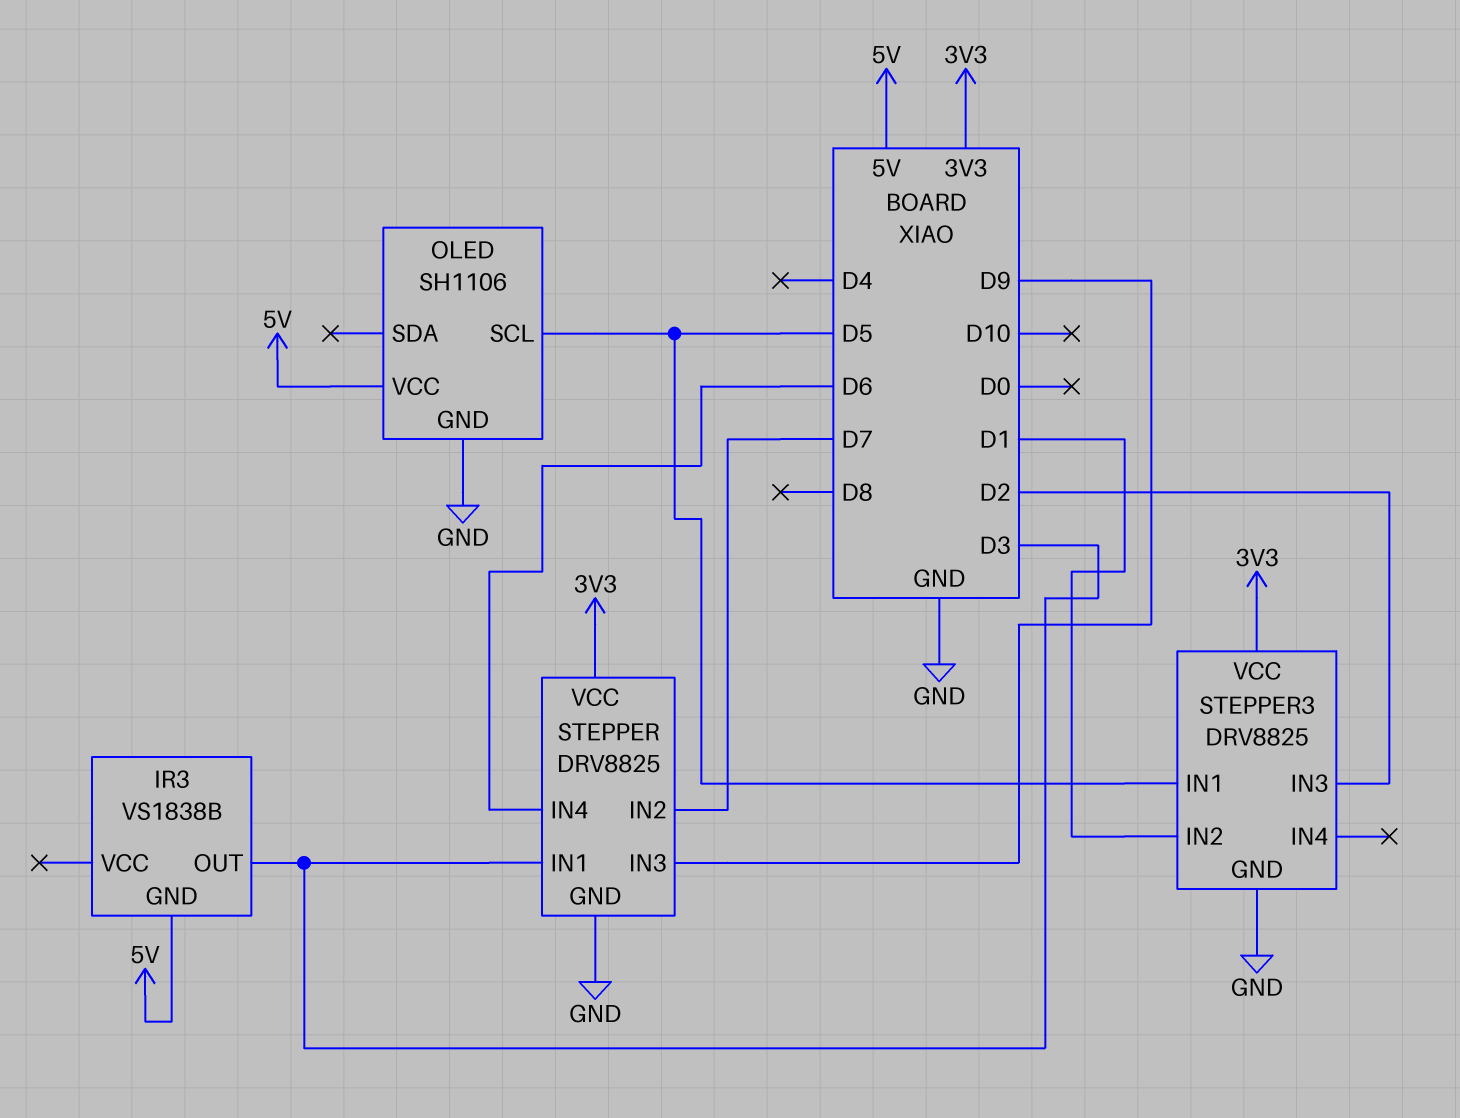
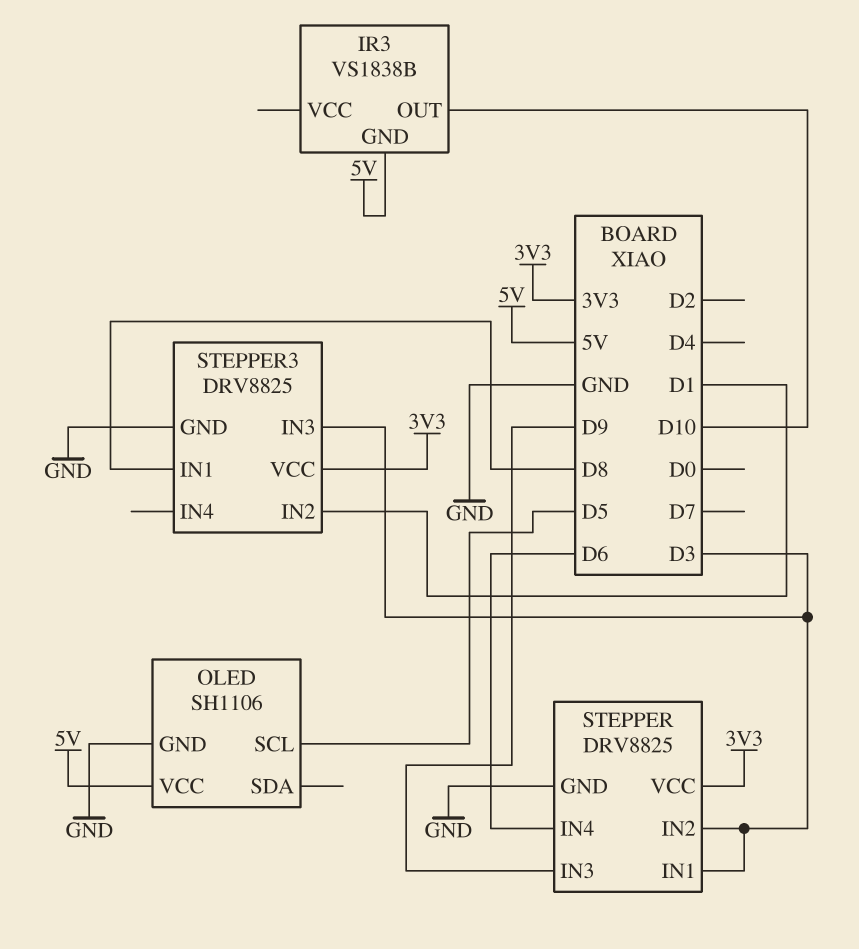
IR3 pin OUT: D3 -> D10
STEPPER pin IN2: D7 -> D3
STEPPER3 pin IN1: D5 -> D8
STEPPER3 pin IN3: D2 -> D3

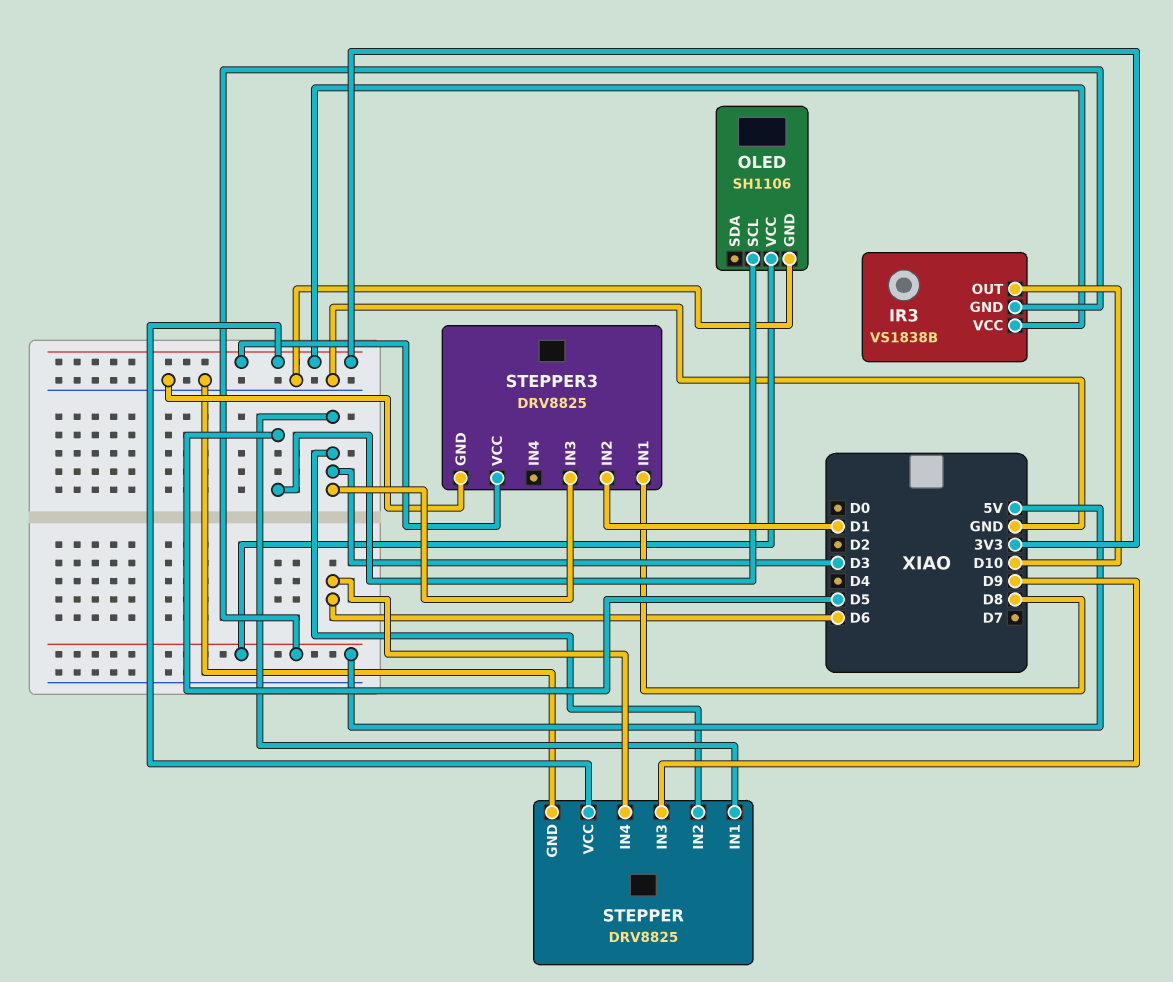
IR3 pin VCC: none -> 3V3

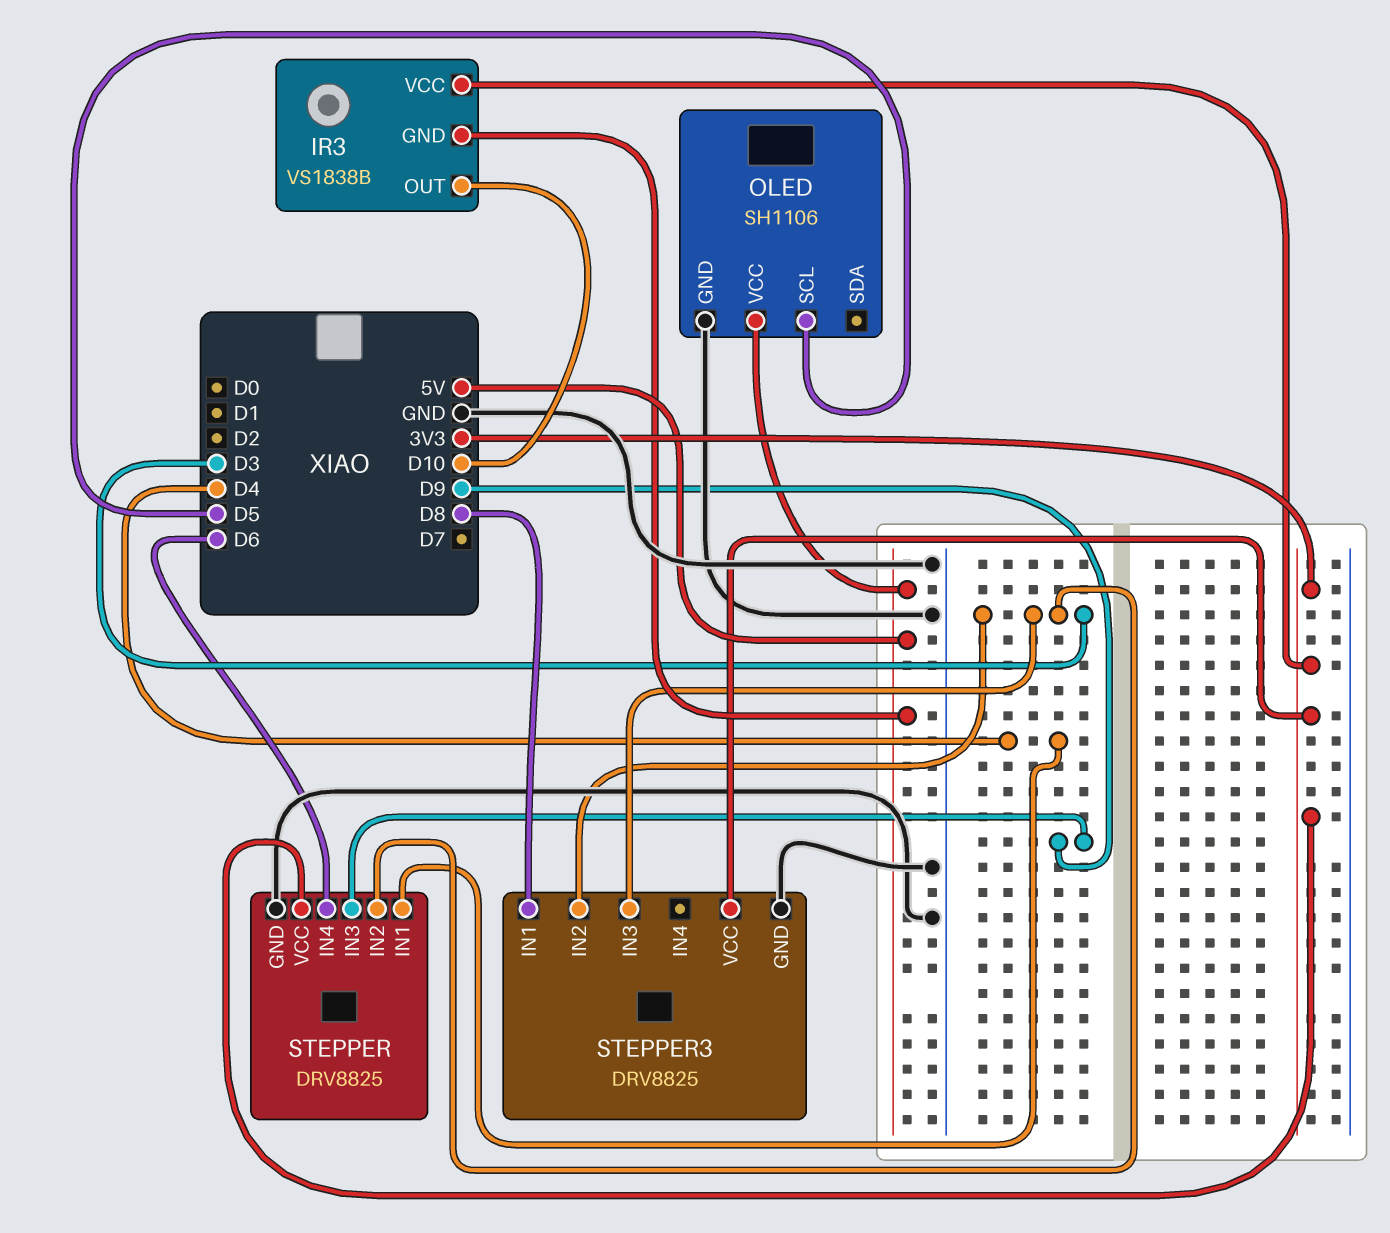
STEPPER pin IN1: D3 -> D4
STEPPER3 pin IN2: D1 -> D3

